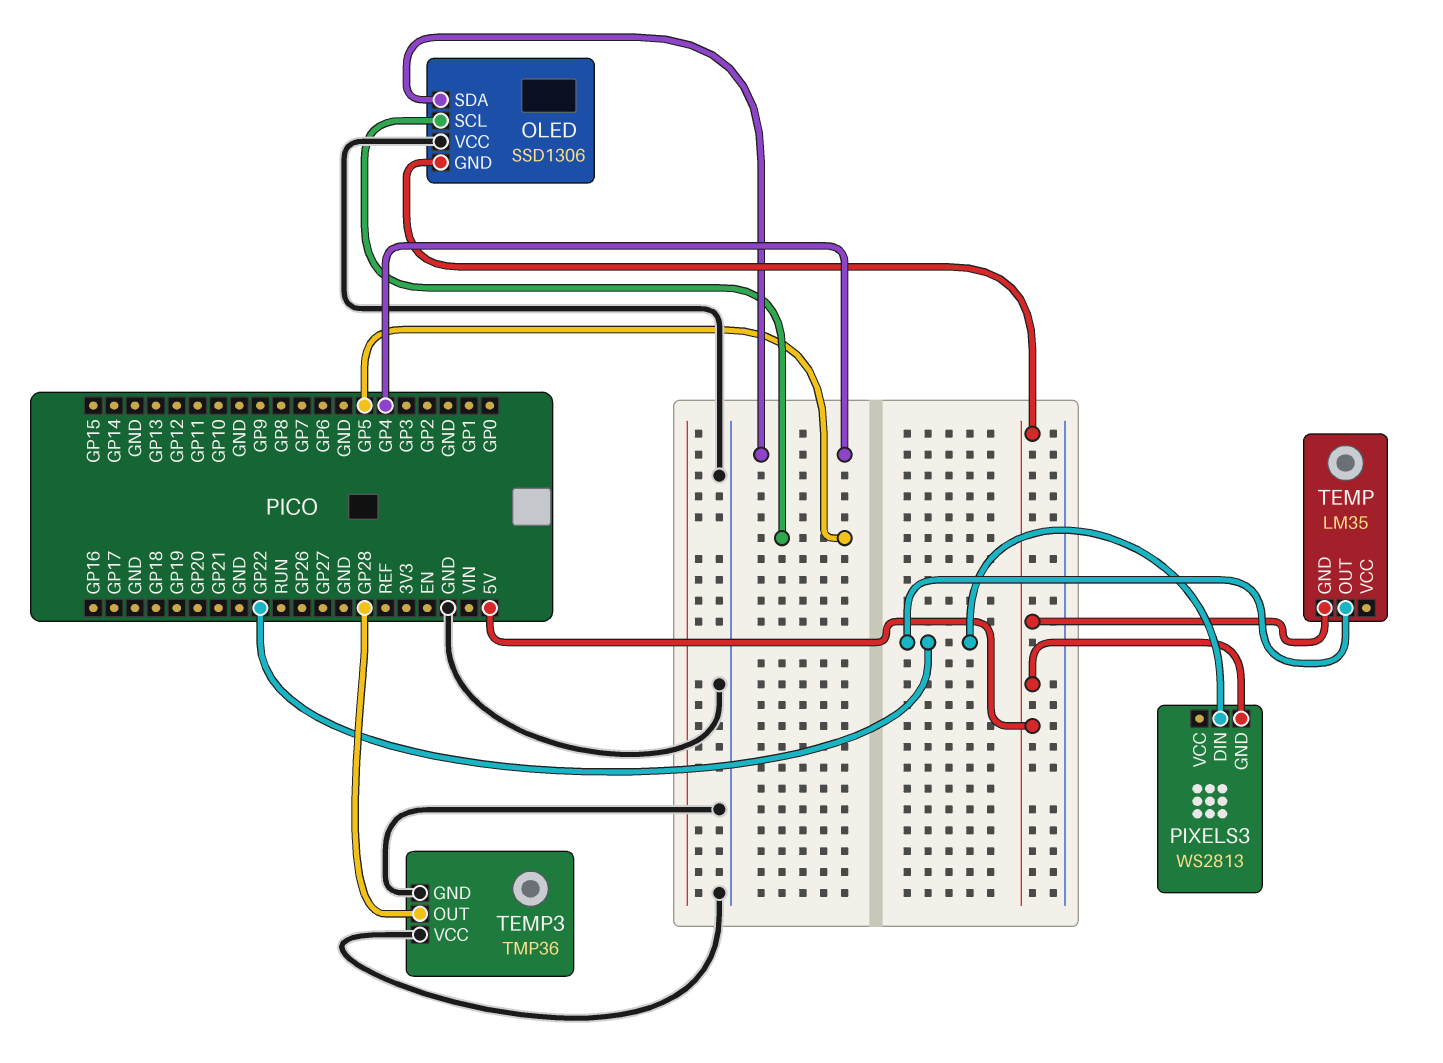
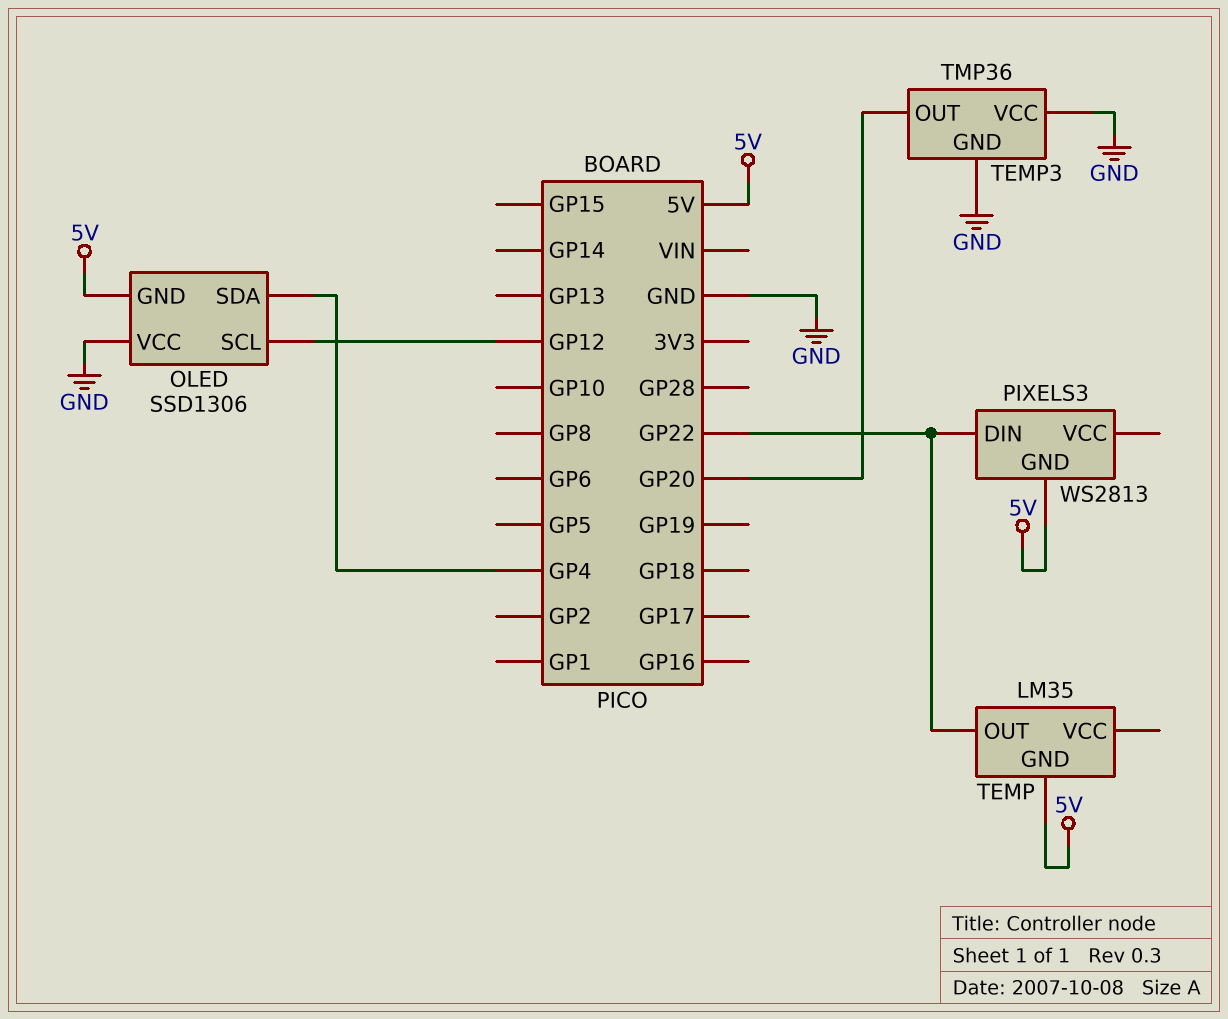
OLED pin SCL: GP5 -> GP12
TEMP3 pin OUT: GP28 -> GP20

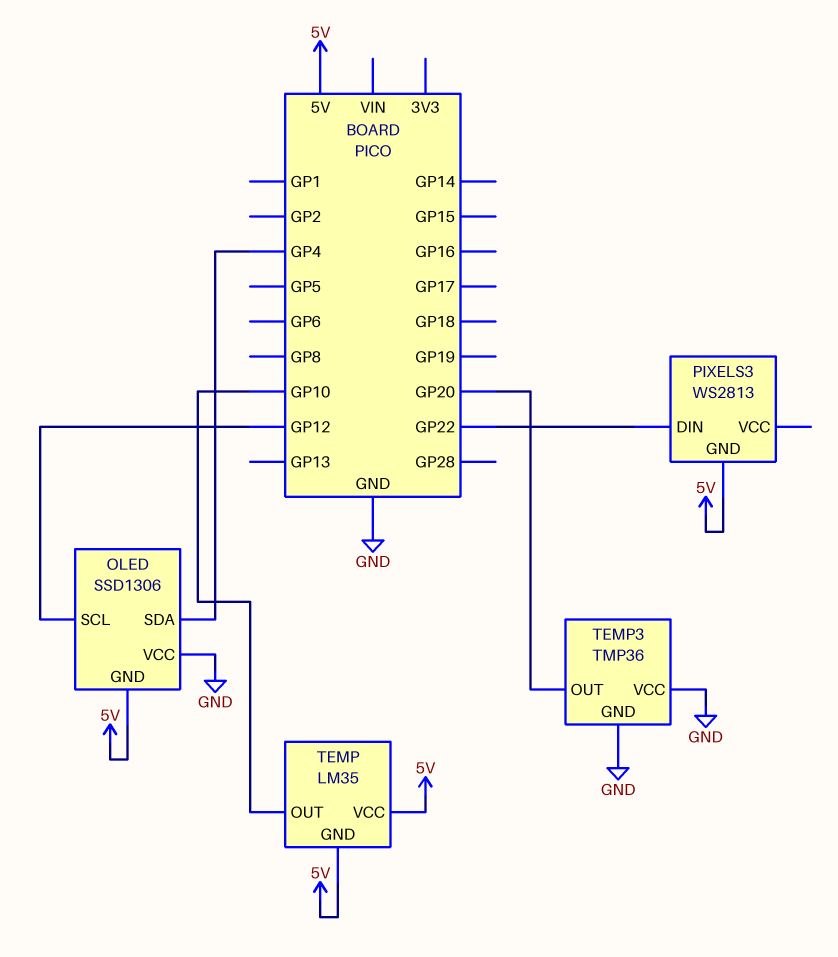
TEMP pin OUT: GP22 -> GP10
TEMP pin VCC: none -> 5V

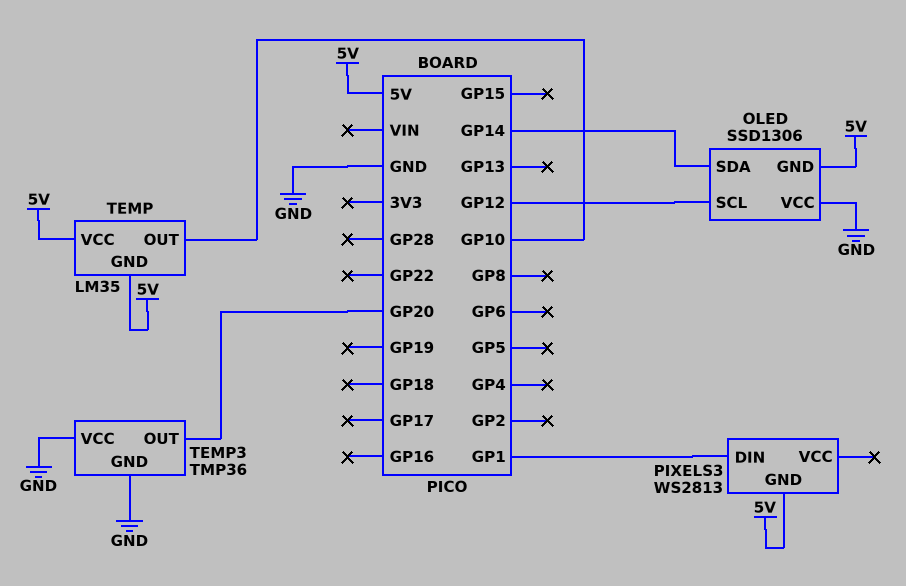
OLED pin SDA: GP4 -> GP14
PIXELS3 pin DIN: GP22 -> GP1

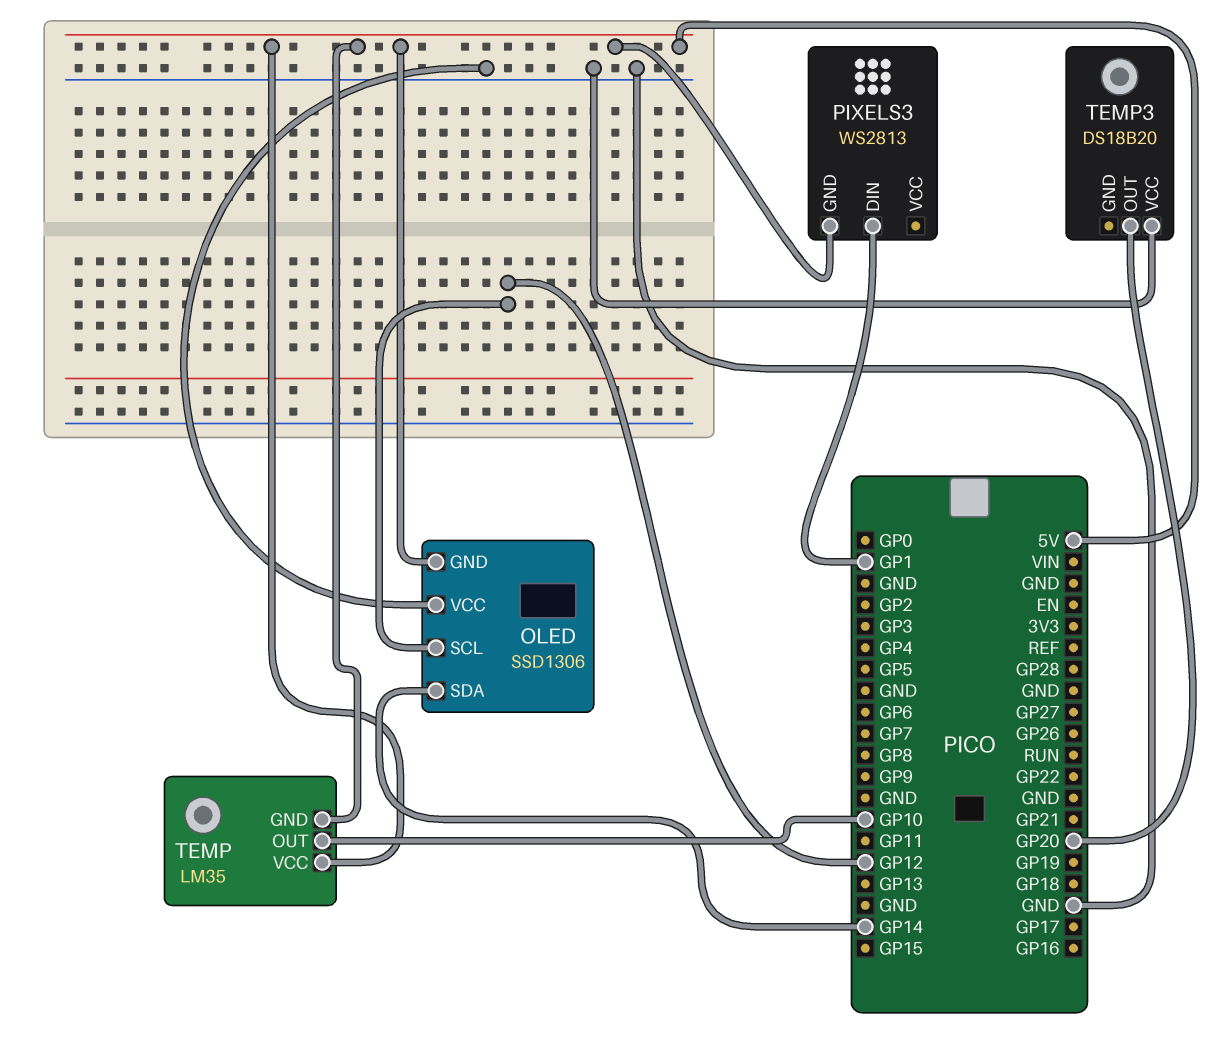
TEMP3: TMP36 -> DS18B20
TEMP3 pin GND: GND -> none

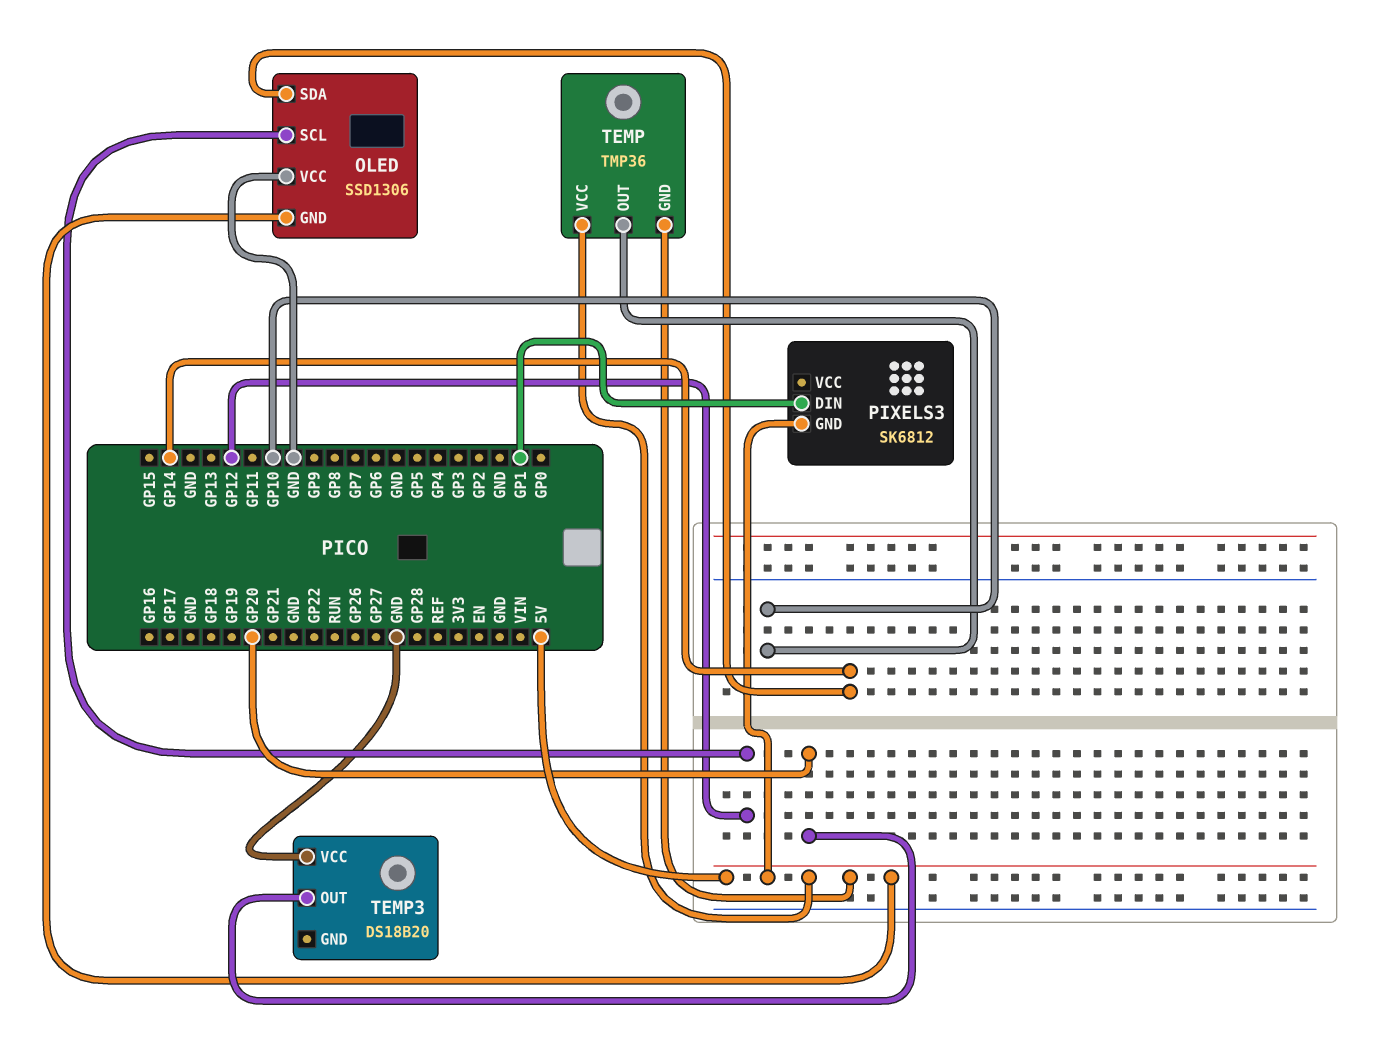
PIXELS3: WS2813 -> SK6812
TEMP: LM35 -> TMP36

